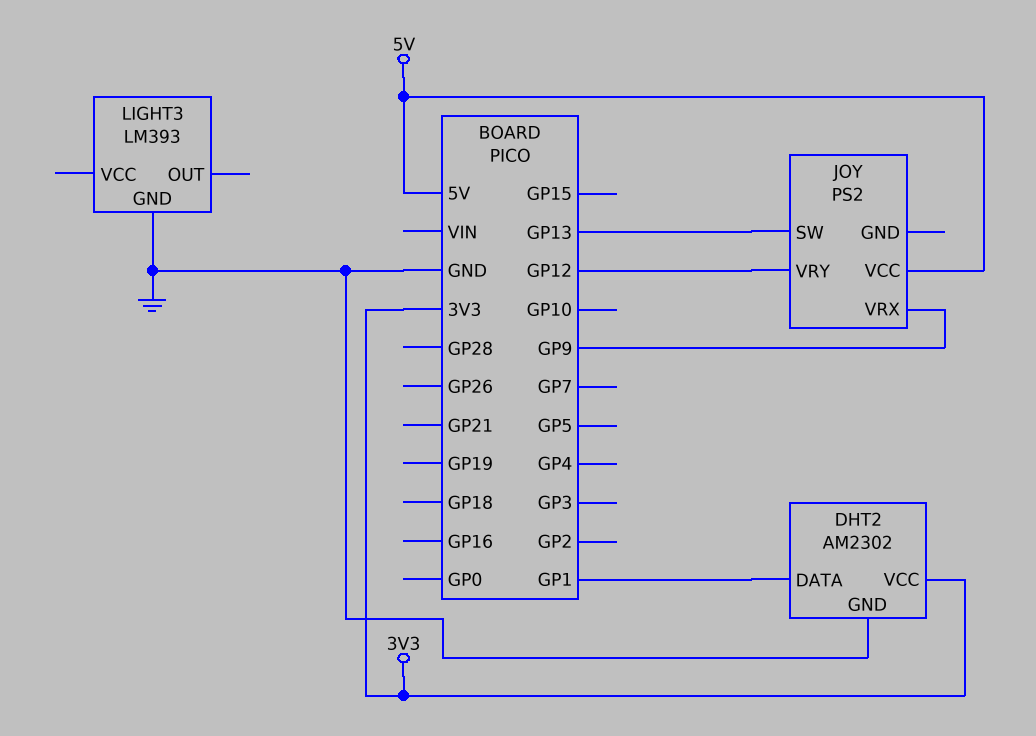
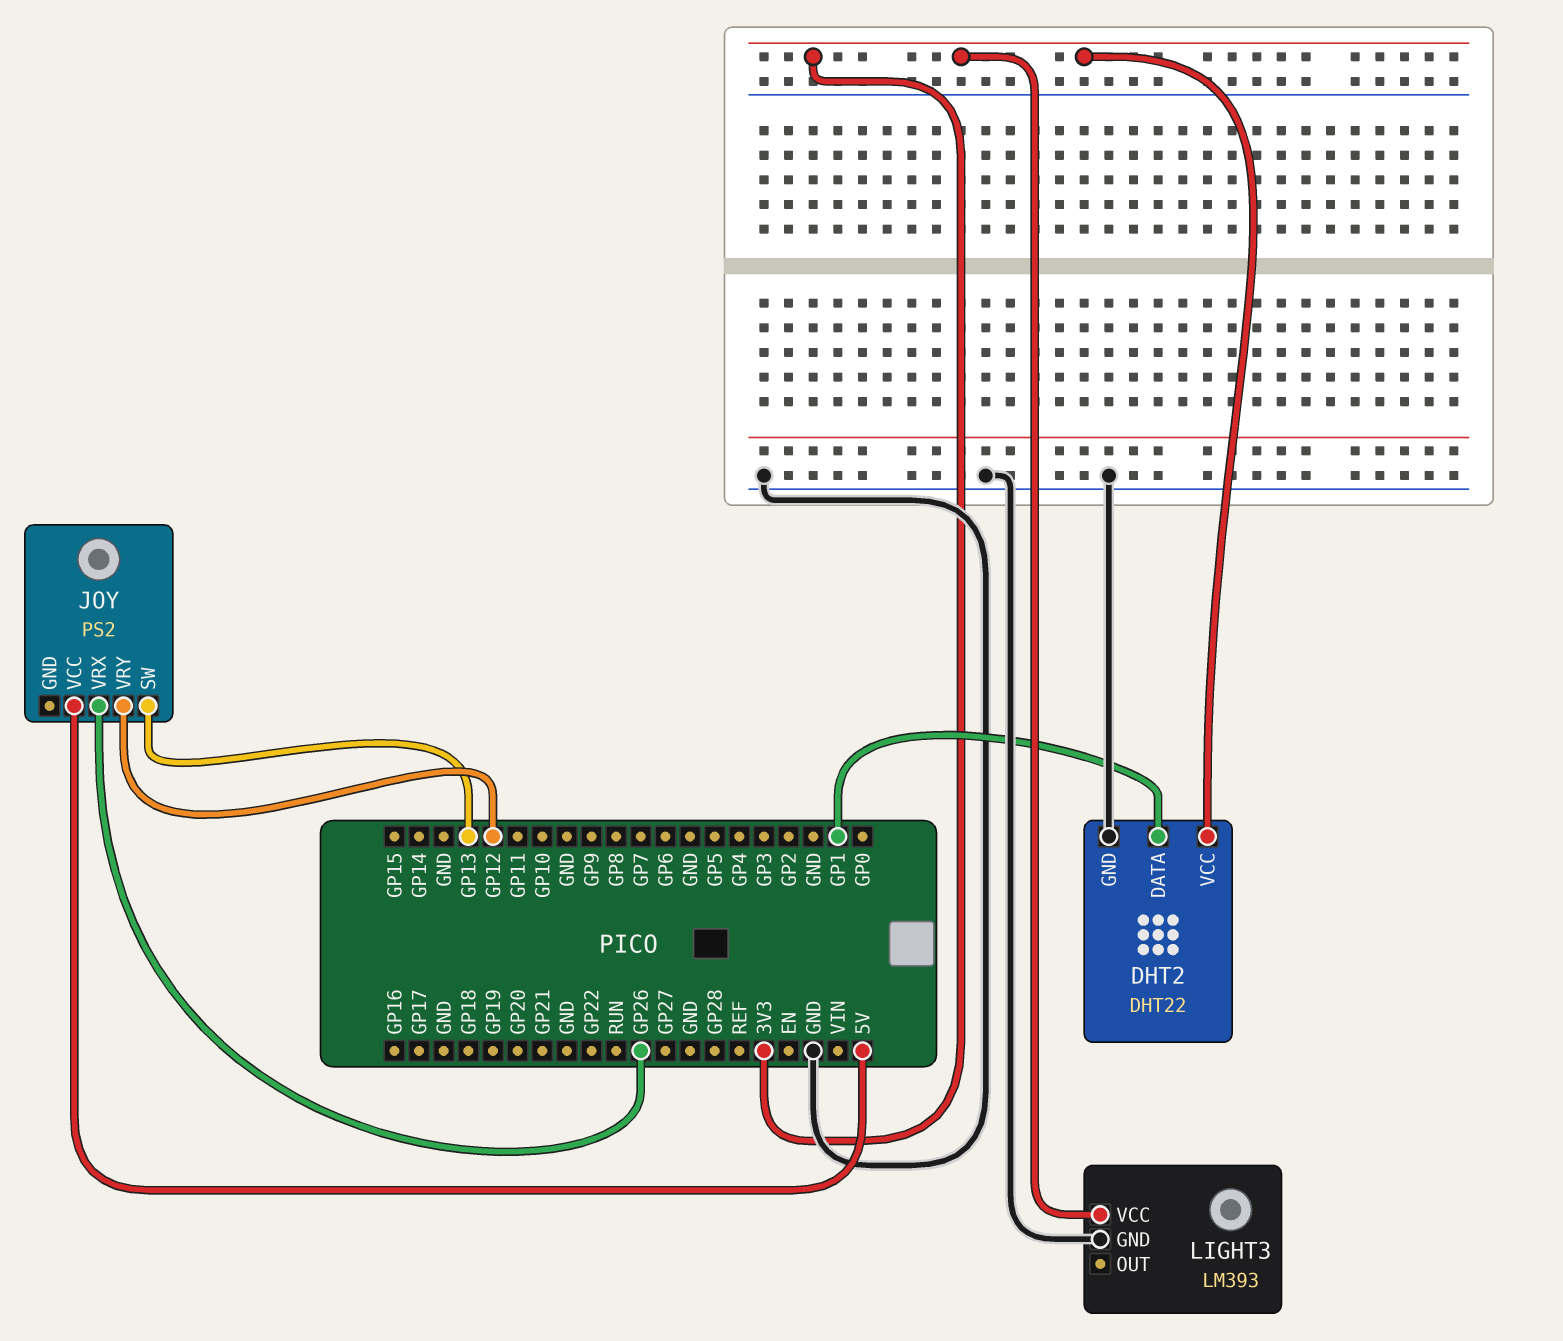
DHT2: AM2302 -> DHT22
JOY pin VRX: GP9 -> GP26
LIGHT3 pin VCC: none -> 3V3

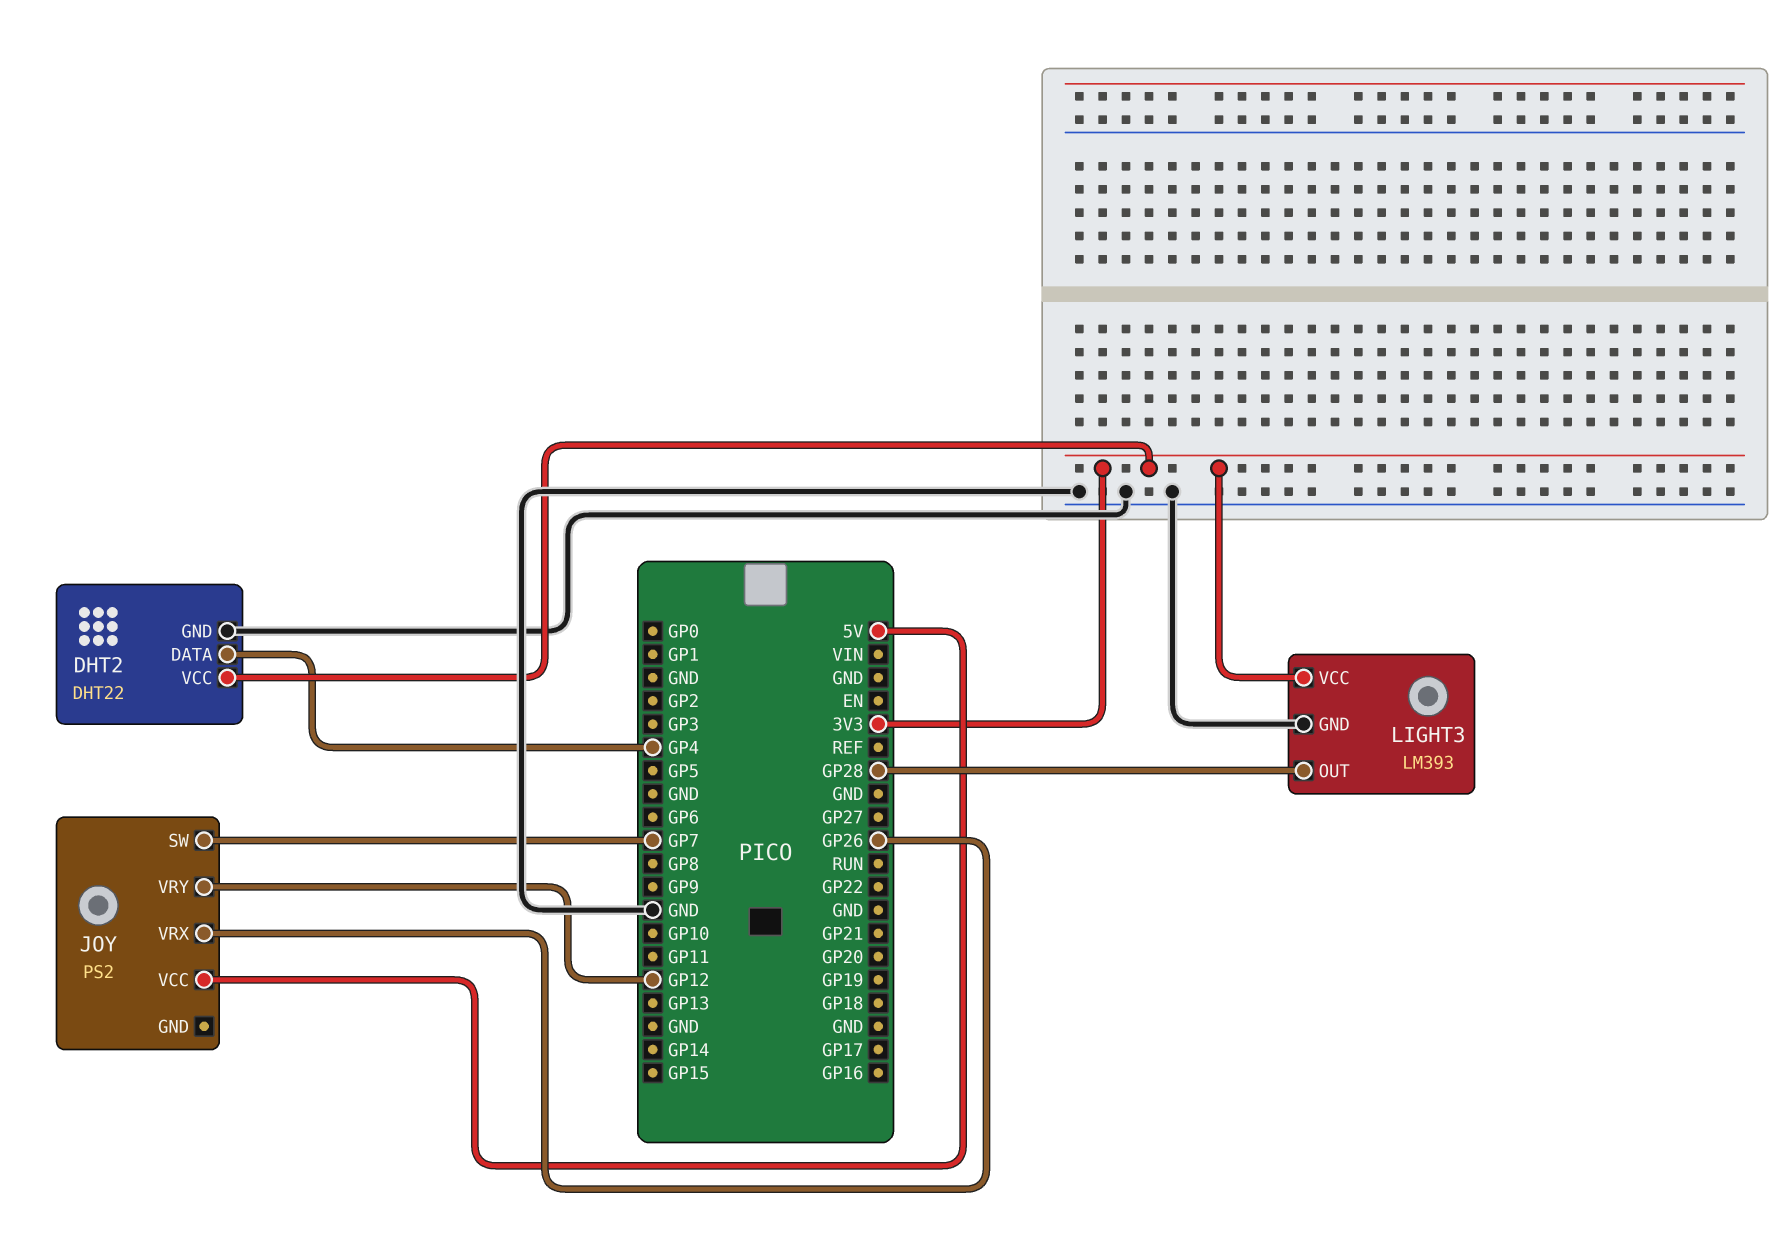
DHT2 pin DATA: GP1 -> GP4
JOY pin SW: GP13 -> GP7
LIGHT3 pin OUT: none -> GP28

